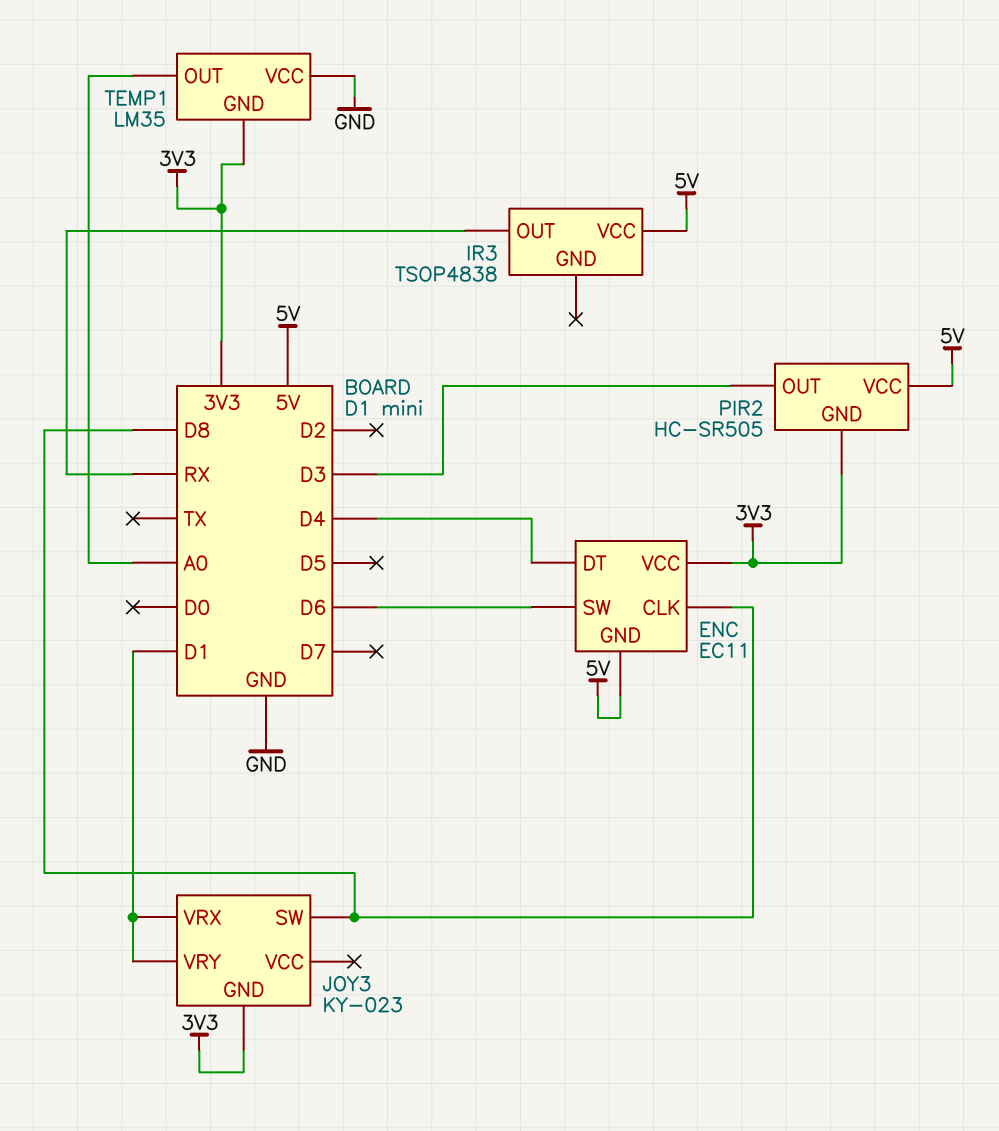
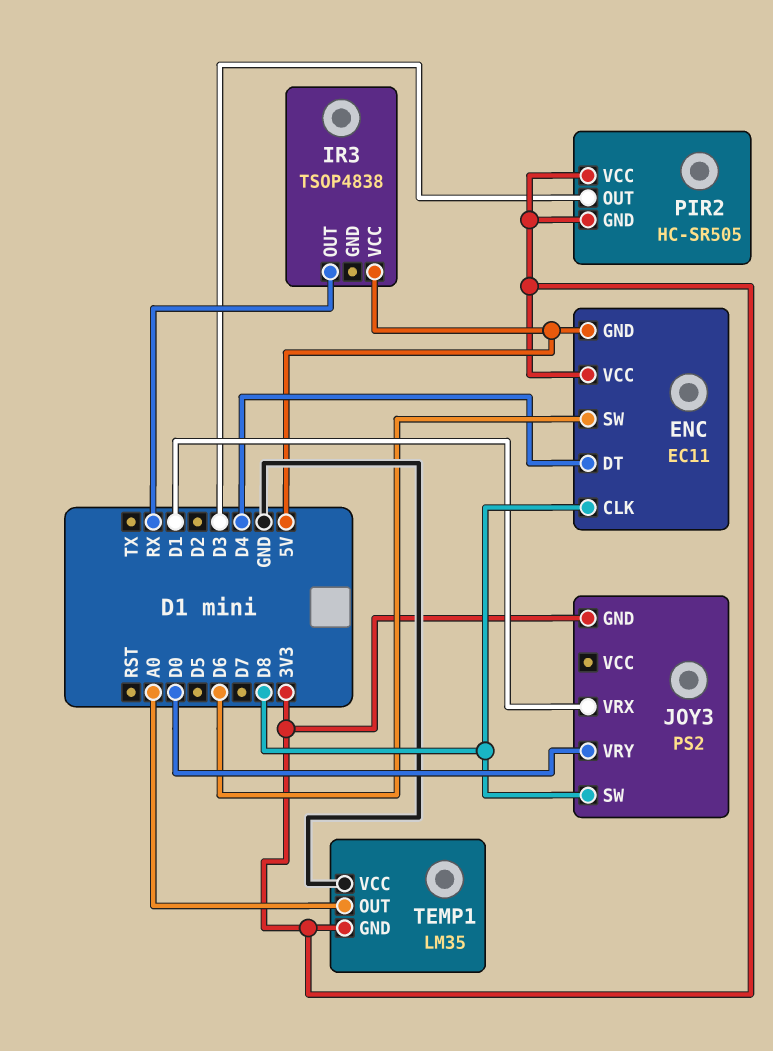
JOY3: KY-023 -> PS2
JOY3 pin VRY: D1 -> D0
PIR2 pin VCC: 5V -> 3V3

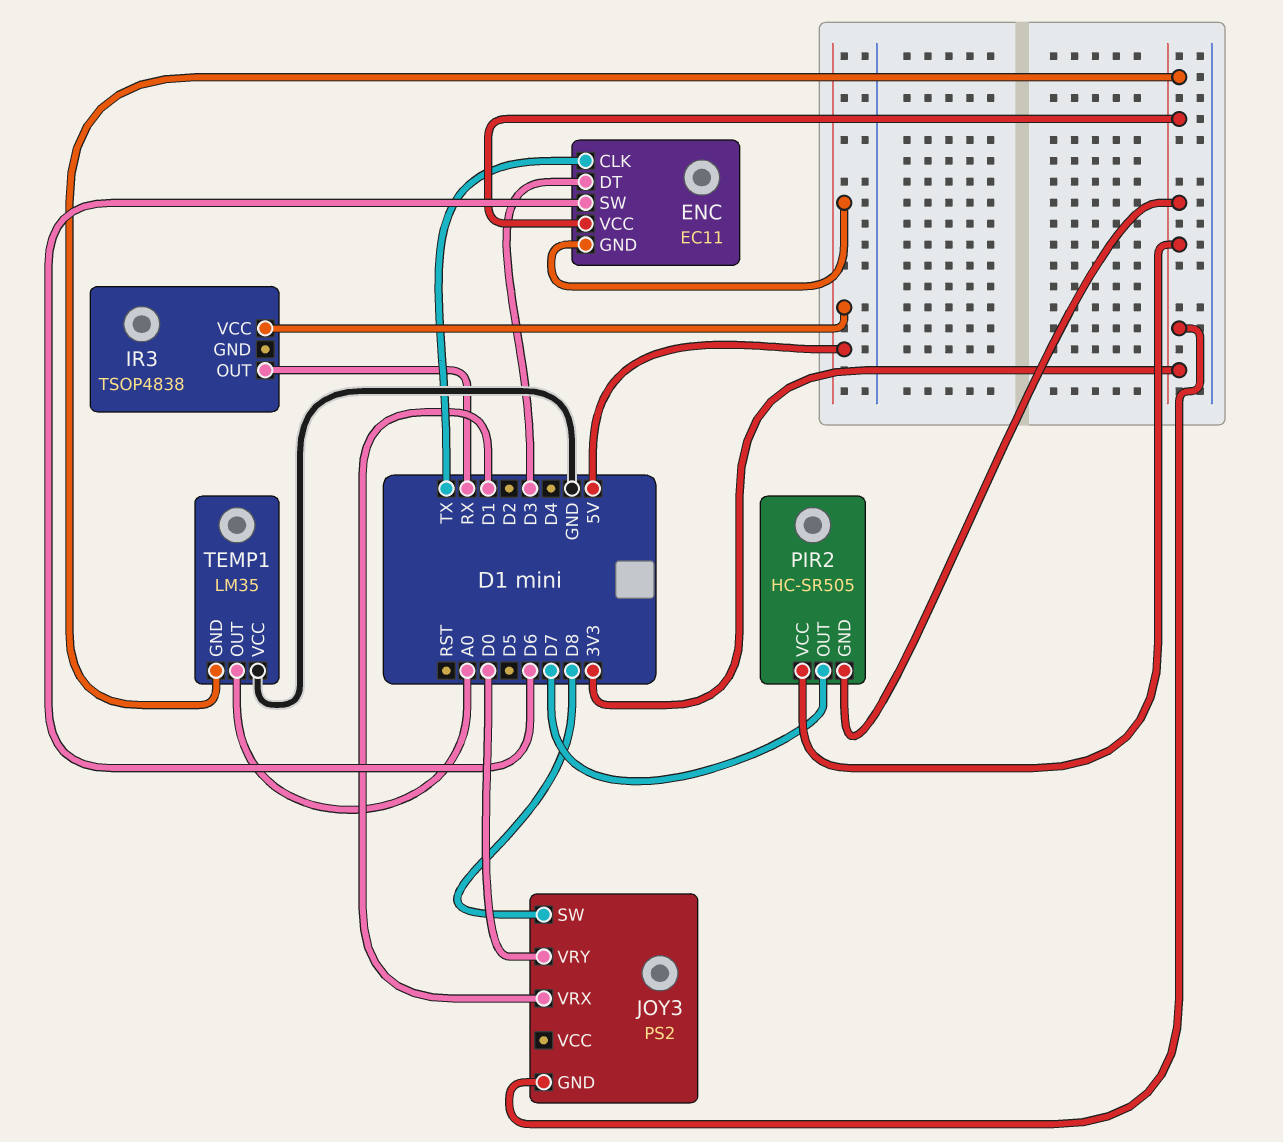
ENC pin CLK: D8 -> TX
ENC pin DT: D4 -> D3
PIR2 pin OUT: D3 -> D7

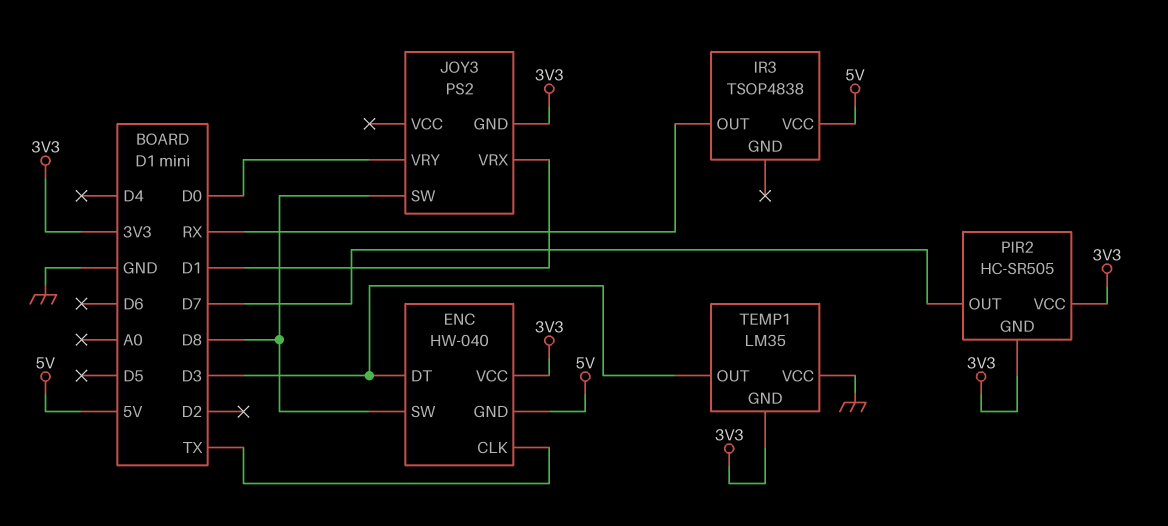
ENC: EC11 -> HW-040
ENC pin SW: D6 -> D8
TEMP1 pin OUT: A0 -> D3

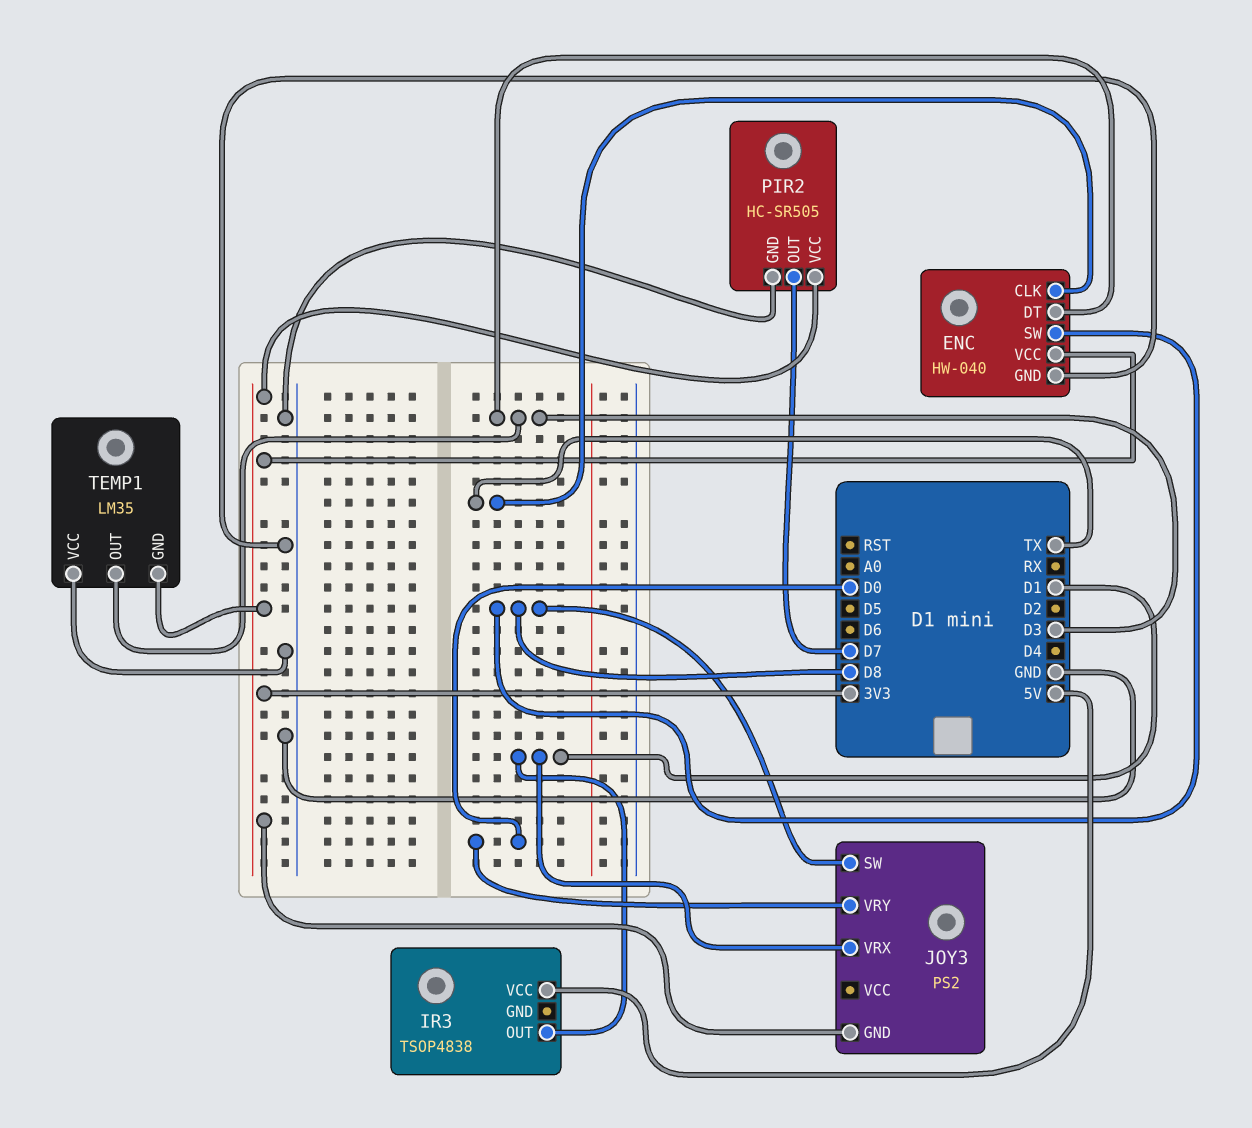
ENC pin GND: 5V -> GND
IR3 pin OUT: RX -> D1
PIR2 pin GND: 3V3 -> GND

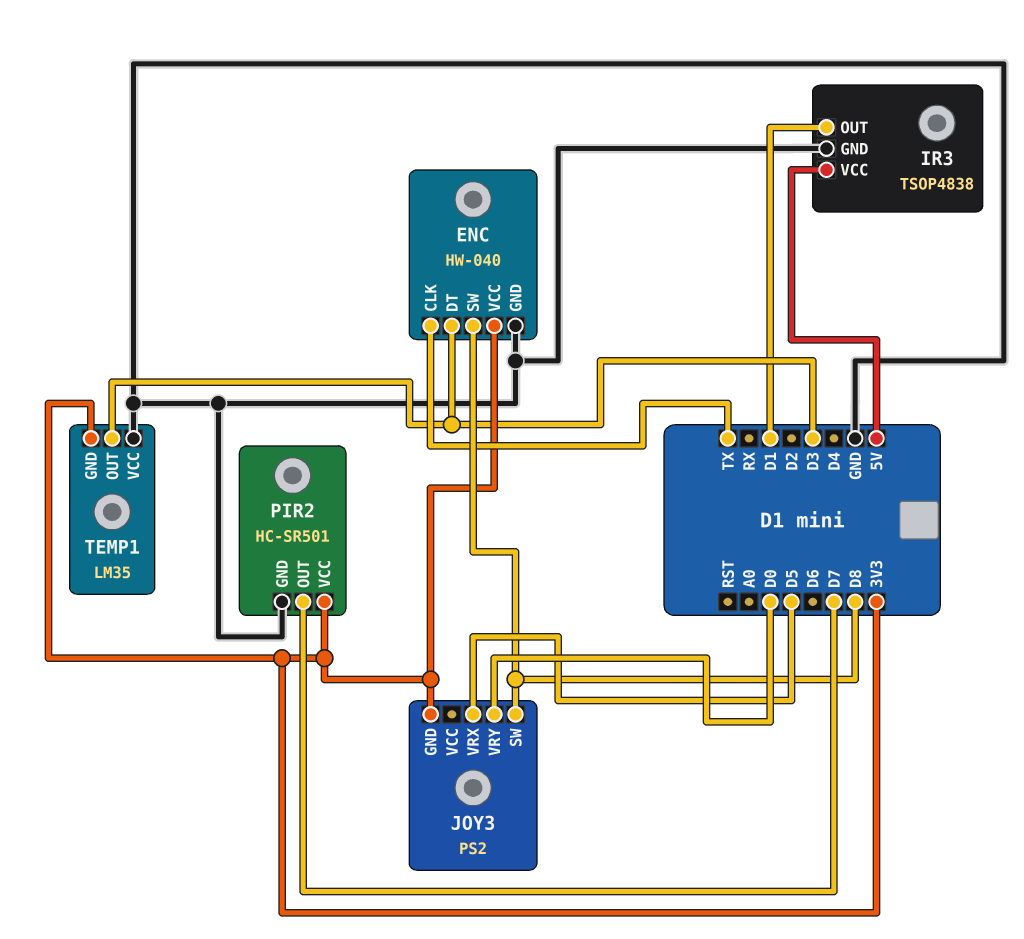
IR3 pin GND: none -> GND
JOY3 pin VRX: D1 -> D5
PIR2: HC-SR505 -> HC-SR501

